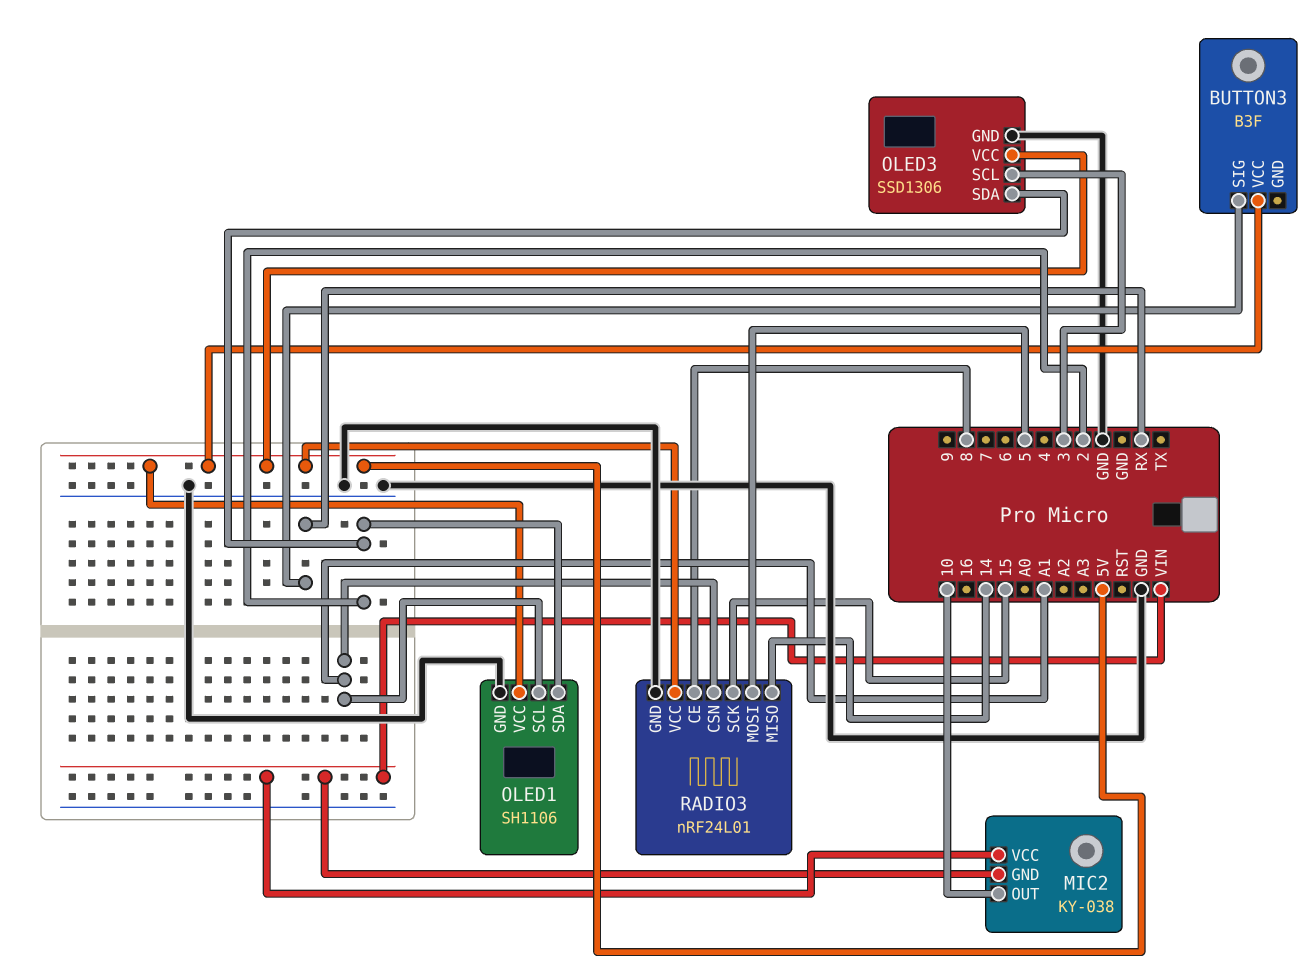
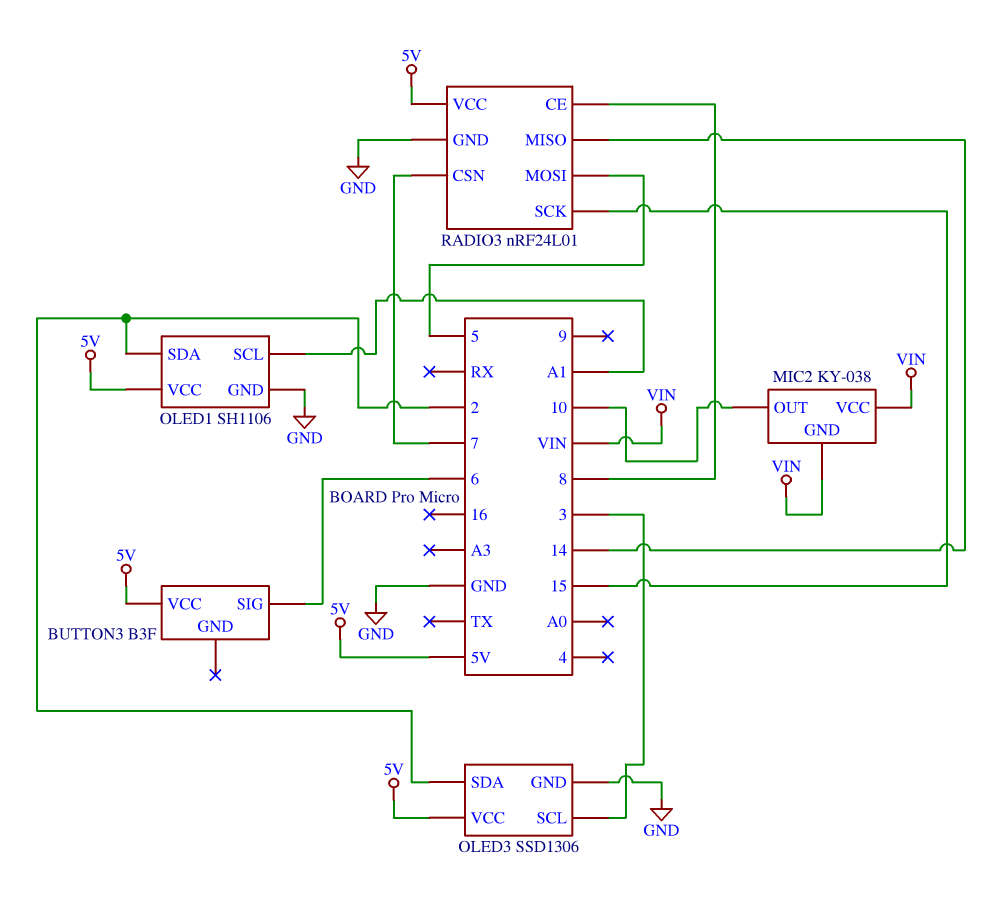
BUTTON3 pin SIG: RX -> 6
RADIO3 pin CSN: A1 -> 7

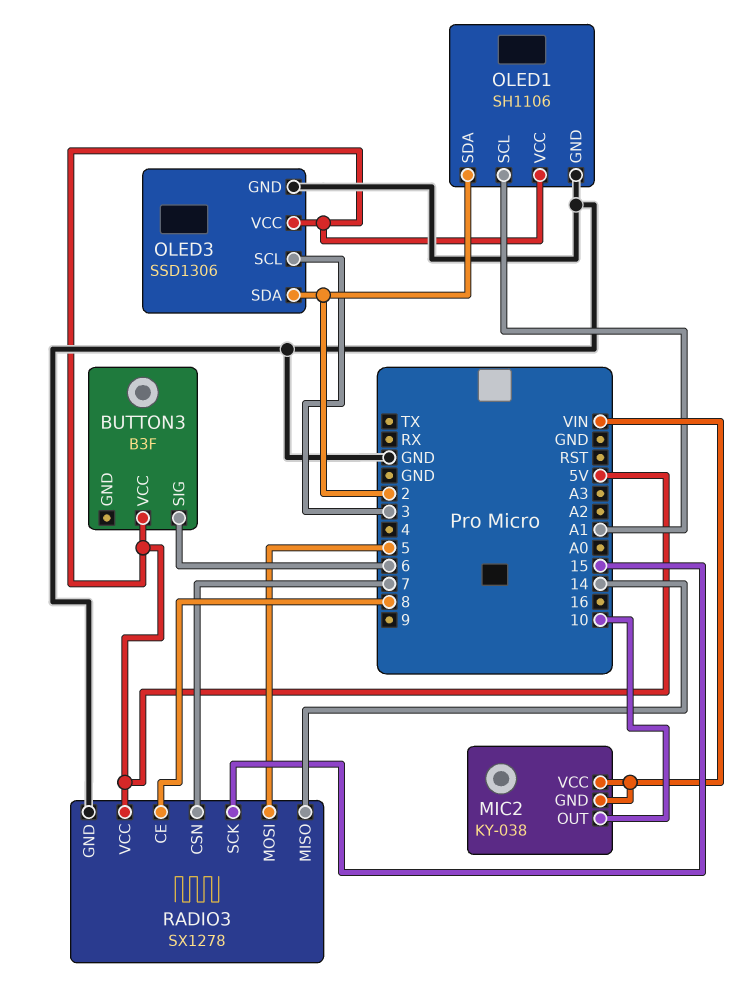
RADIO3: nRF24L01 -> SX1278

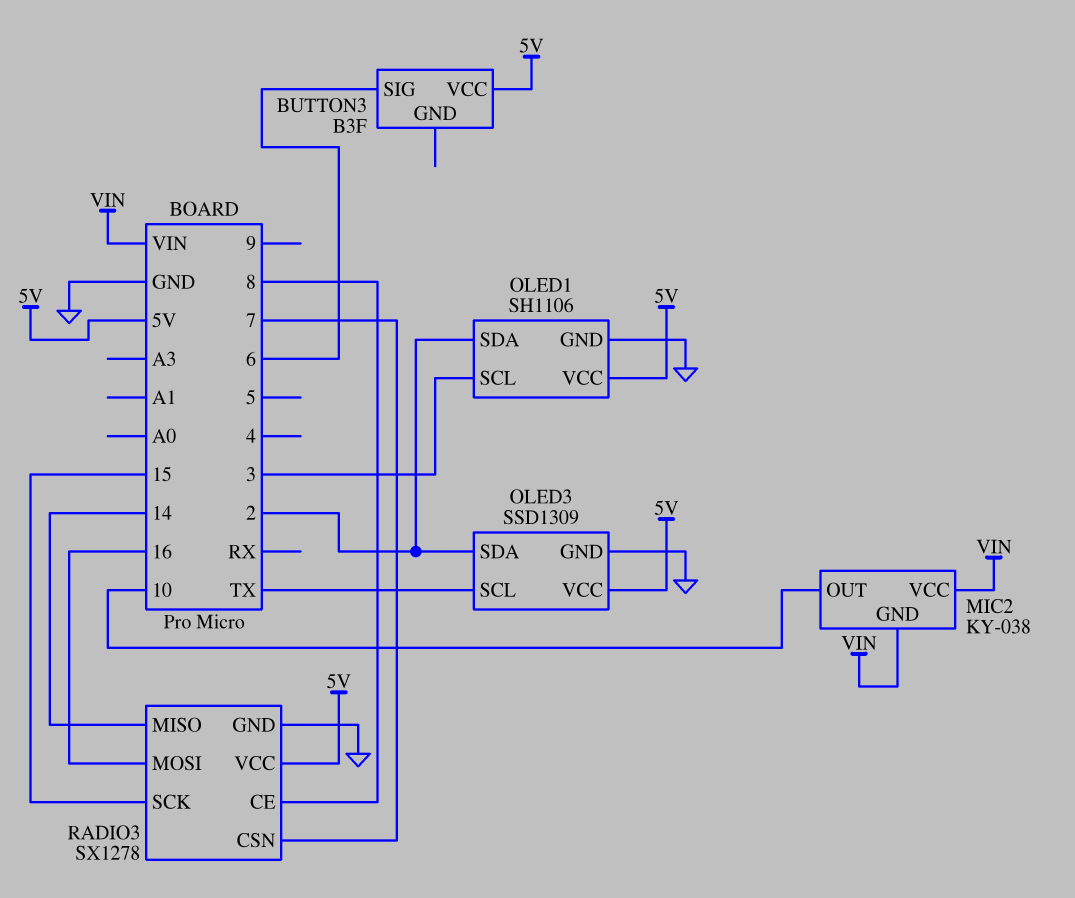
OLED1 pin SCL: A1 -> 3
OLED3: SSD1306 -> SSD1309
OLED3 pin SCL: 3 -> TX
RADIO3 pin MOSI: 5 -> 16

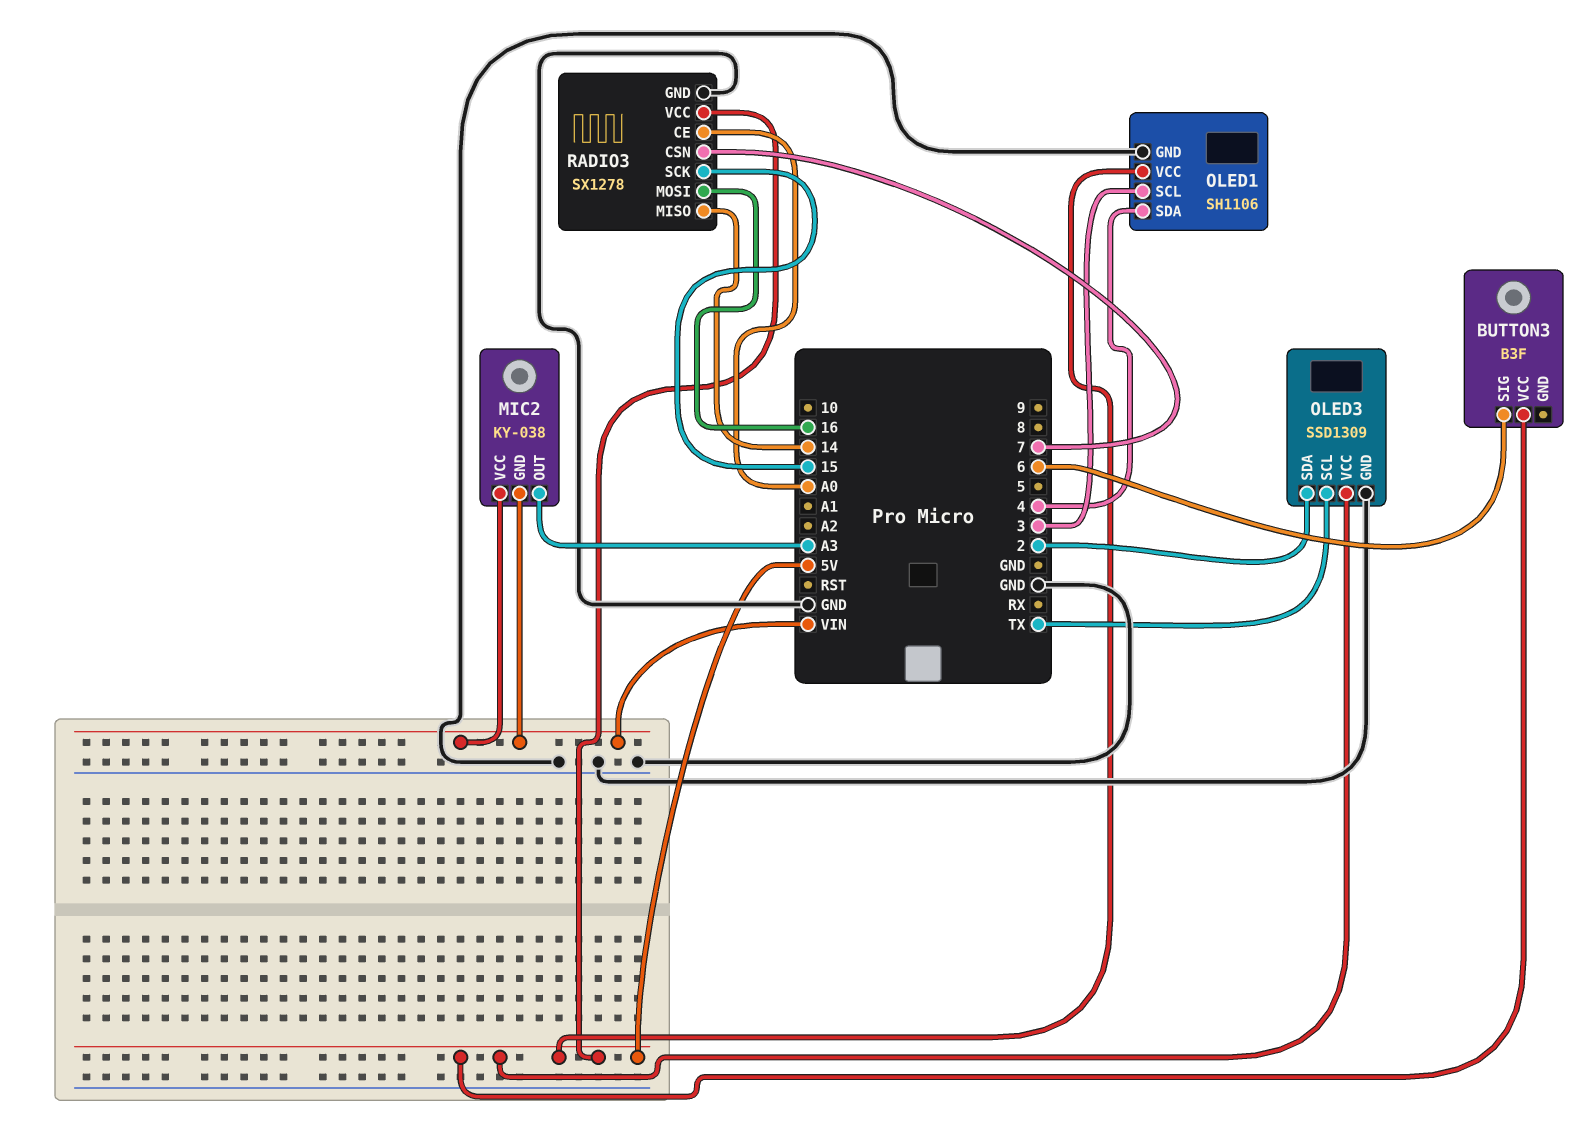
MIC2 pin OUT: 10 -> A3
OLED1 pin SDA: 2 -> 4
RADIO3 pin CE: 8 -> A0

